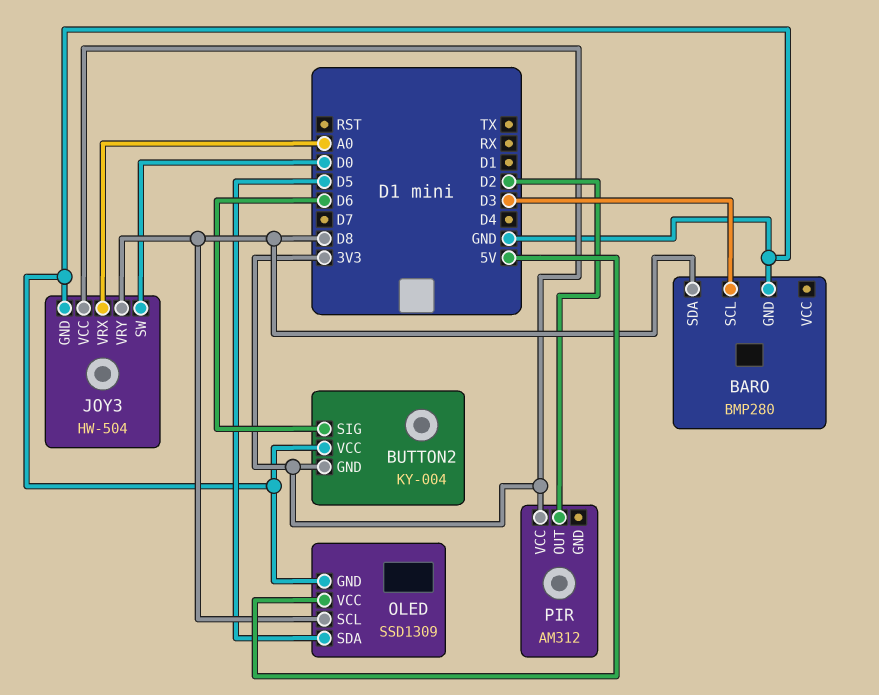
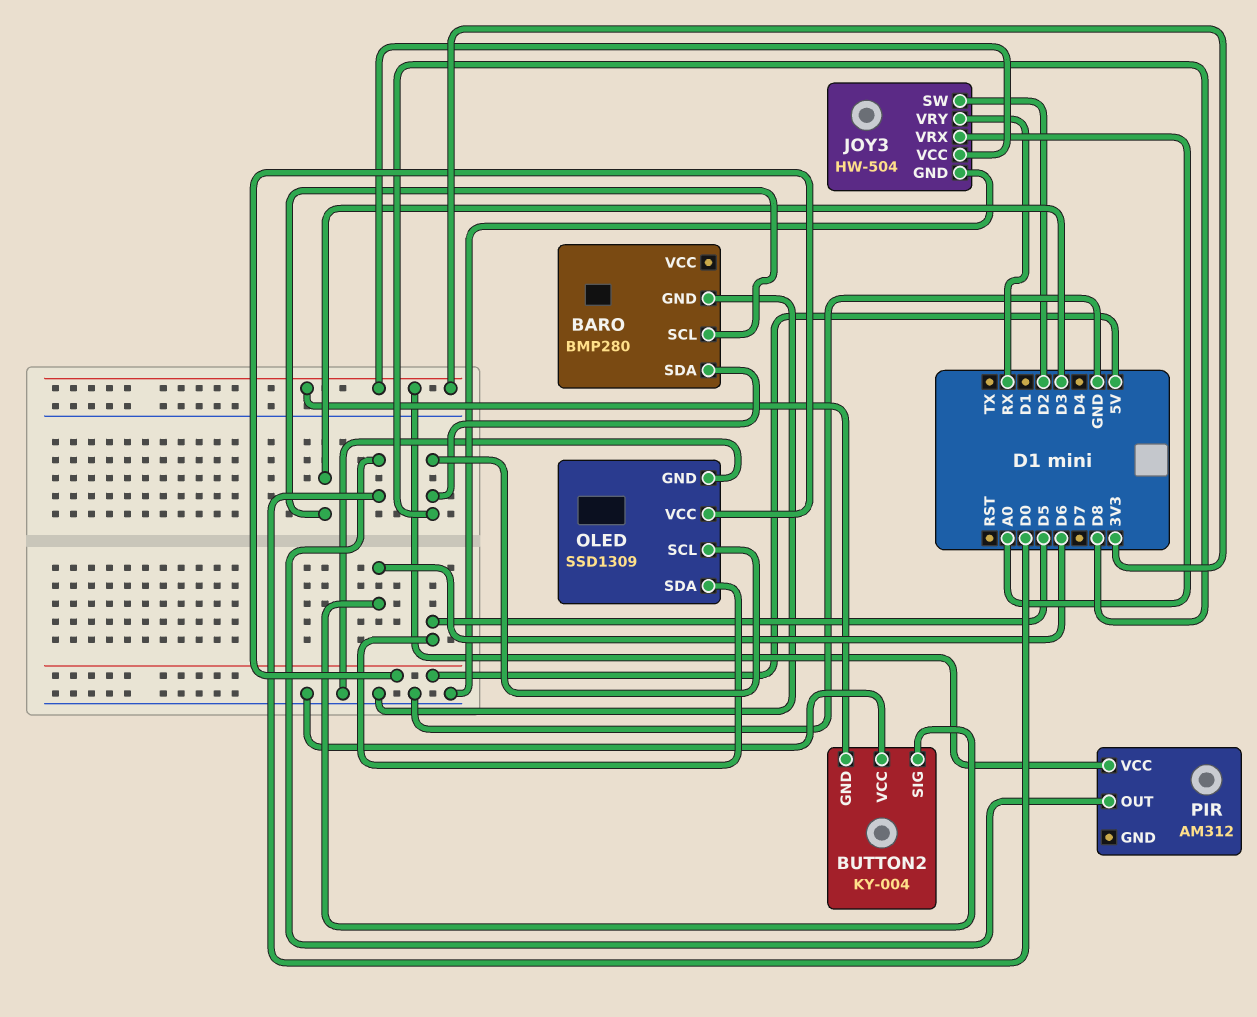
JOY3 pin SW: D0 -> D2
JOY3 pin VRY: D8 -> RX
PIR pin OUT: D2 -> D0

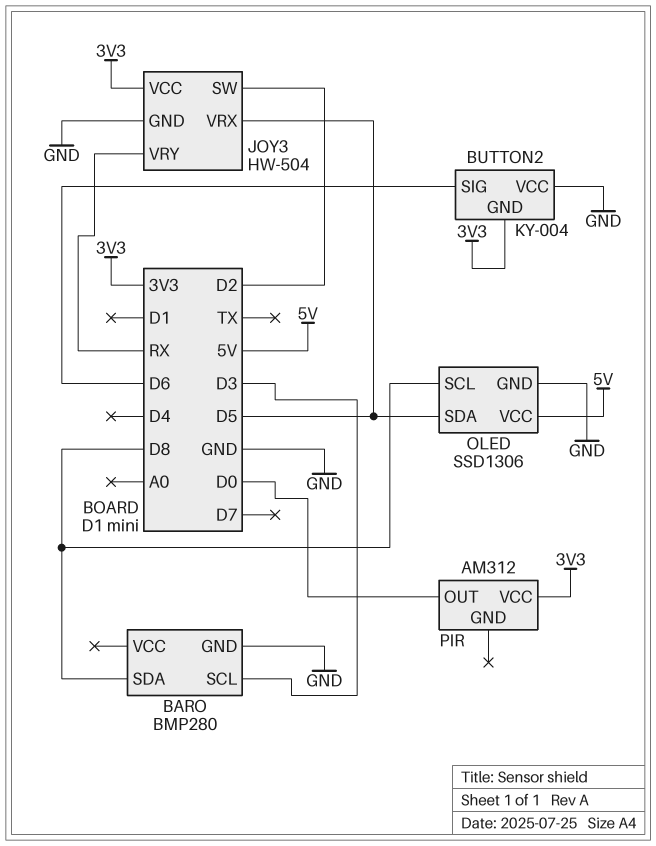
JOY3 pin VRX: A0 -> D5
OLED: SSD1309 -> SSD1306

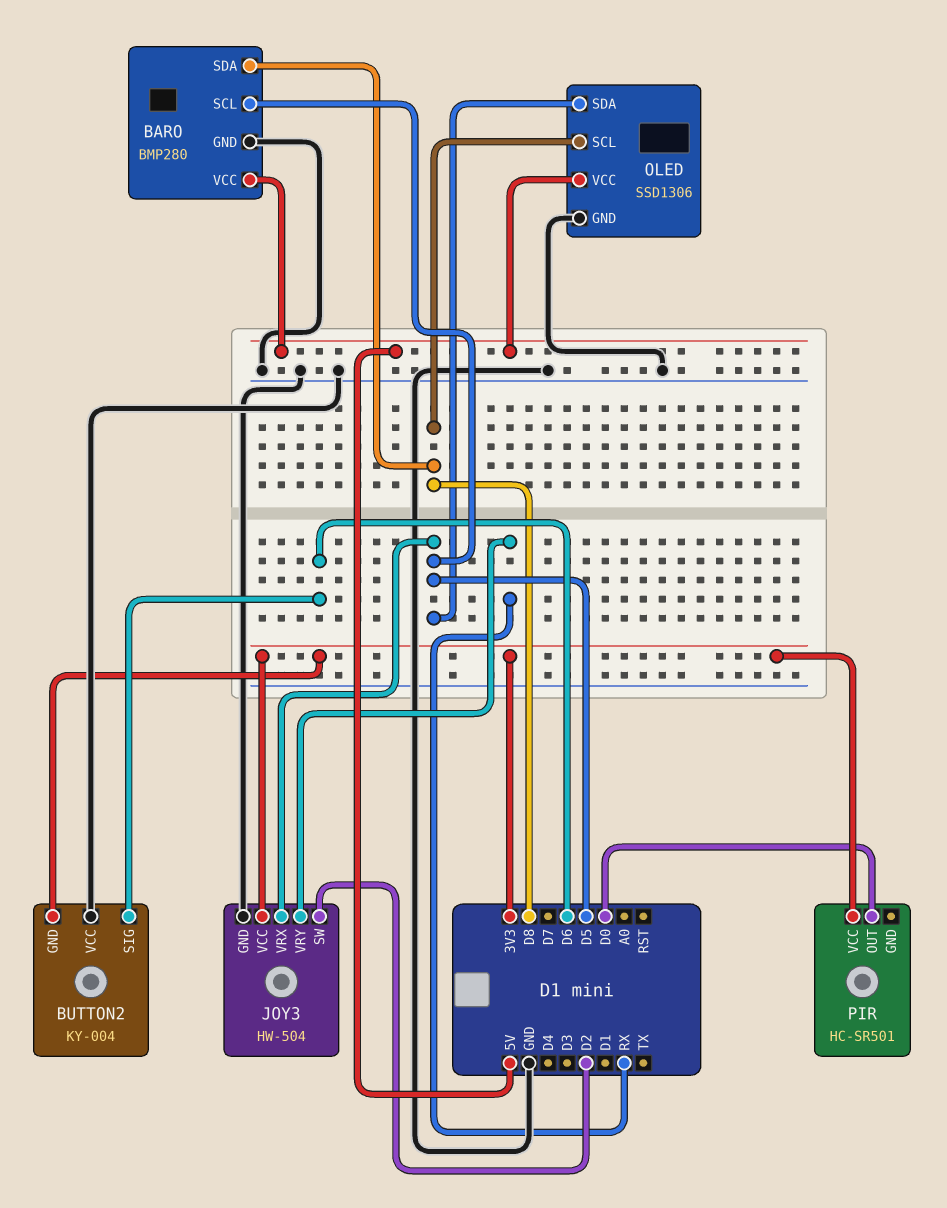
BARO pin SCL: D3 -> D5
BARO pin VCC: none -> 5V
PIR: AM312 -> HC-SR501

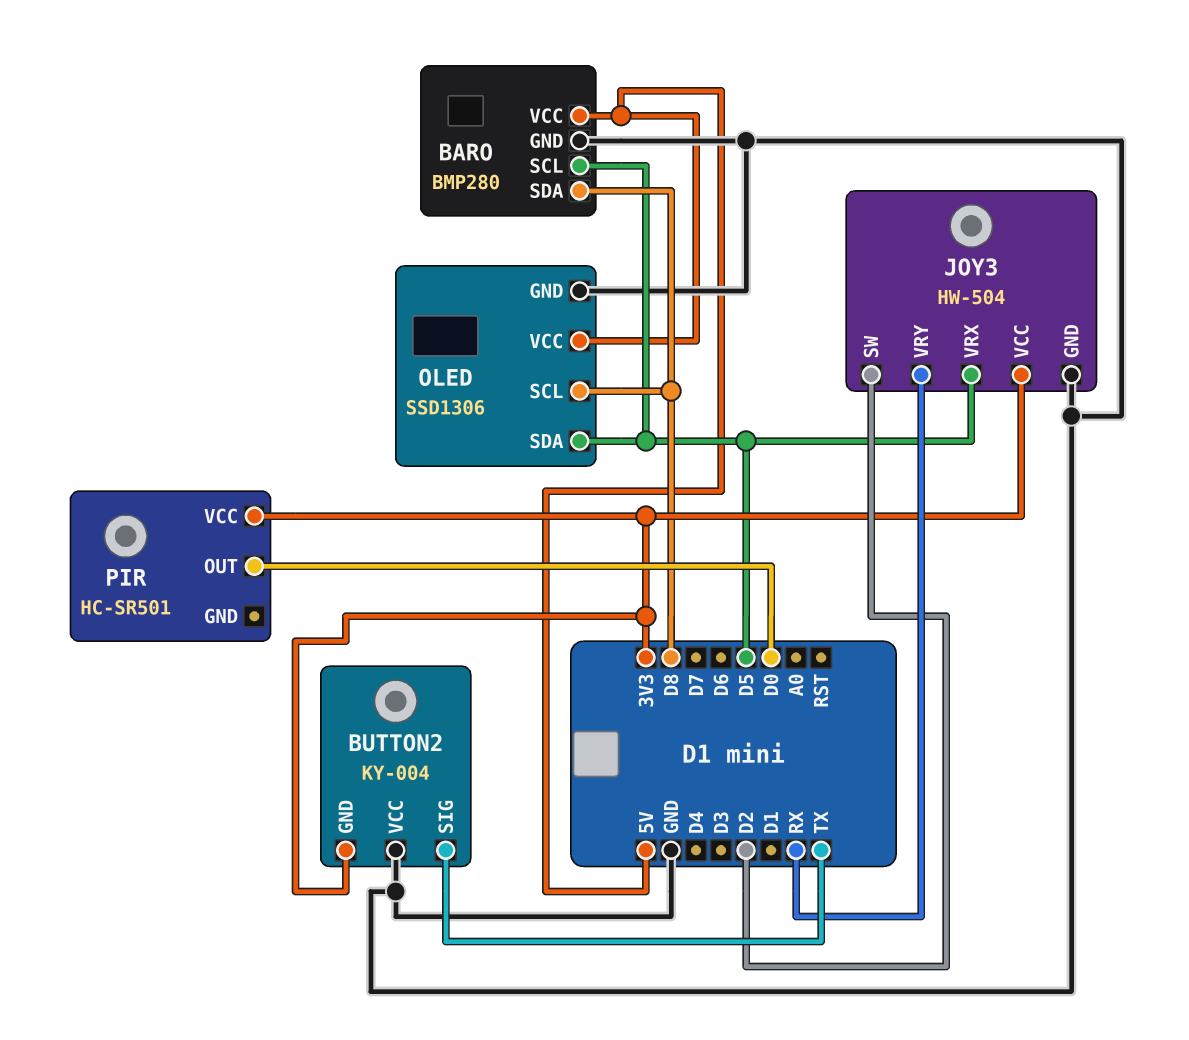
BUTTON2 pin SIG: D6 -> TX

